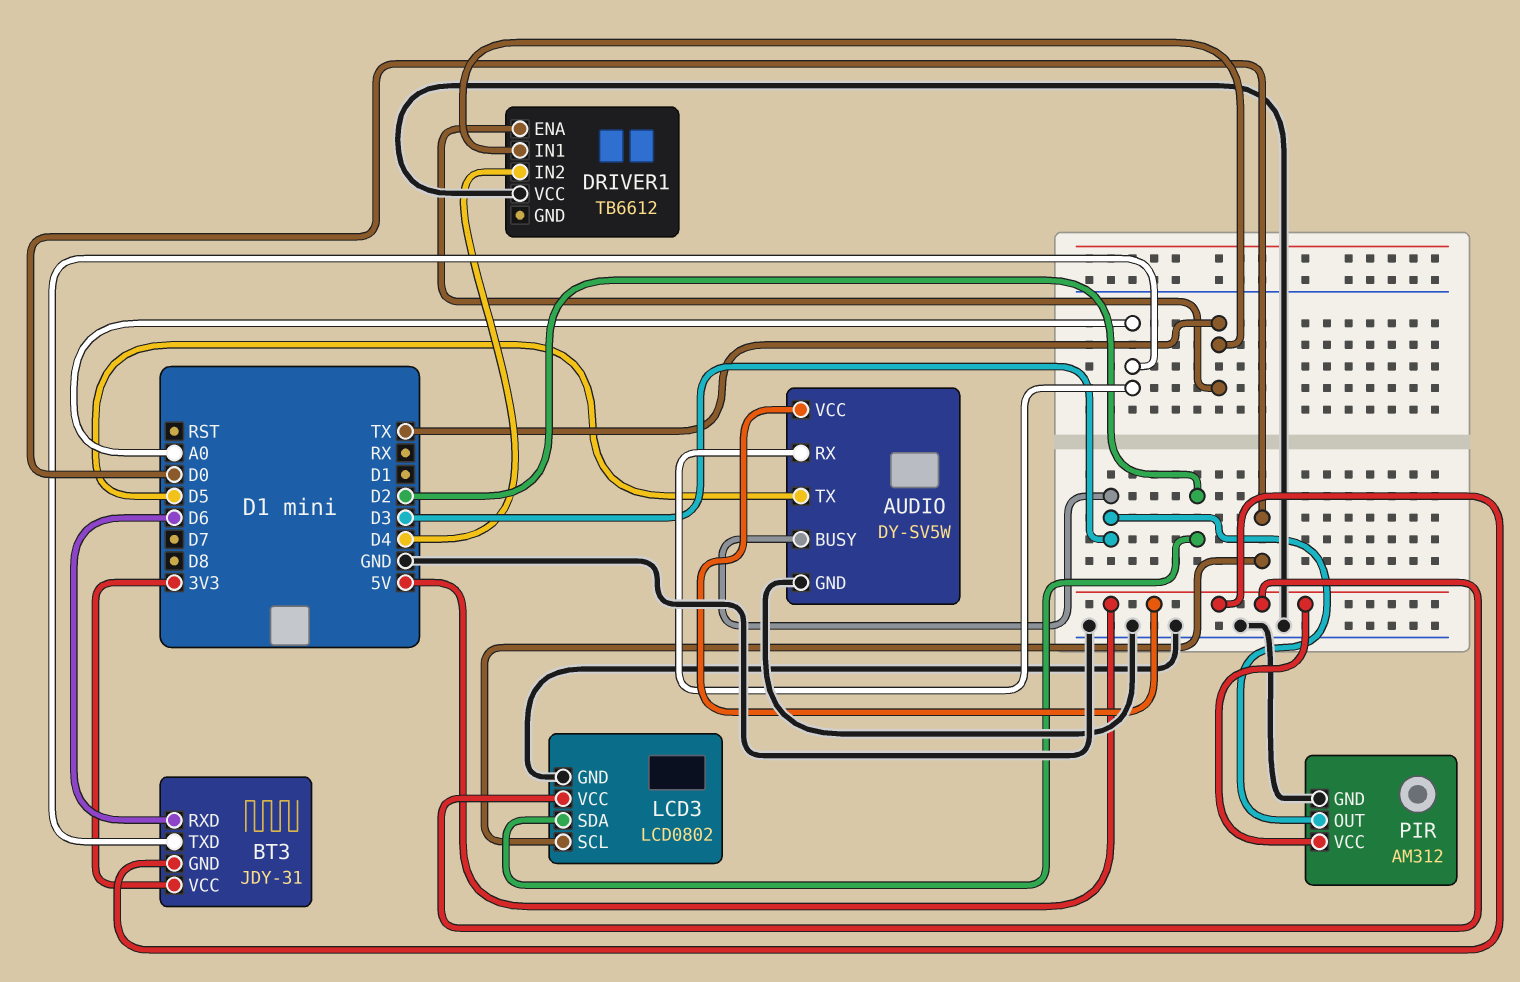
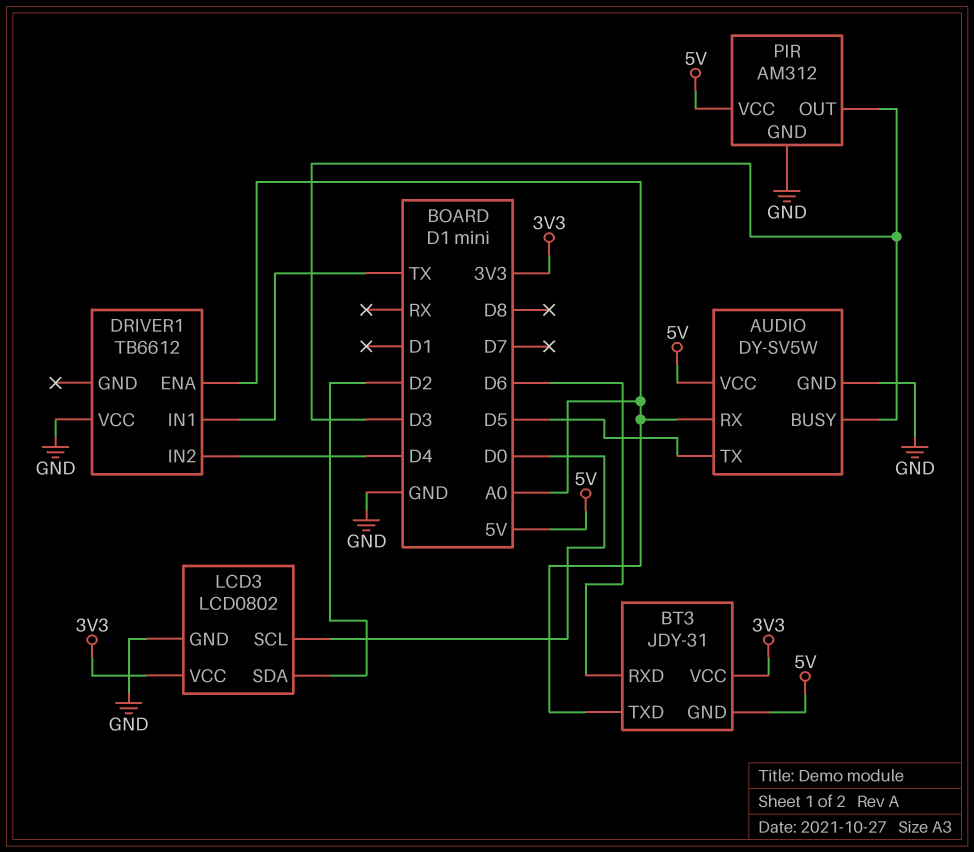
DRIVER1 pin ENA: TX -> A0
LCD3 pin VCC: 5V -> 3V3

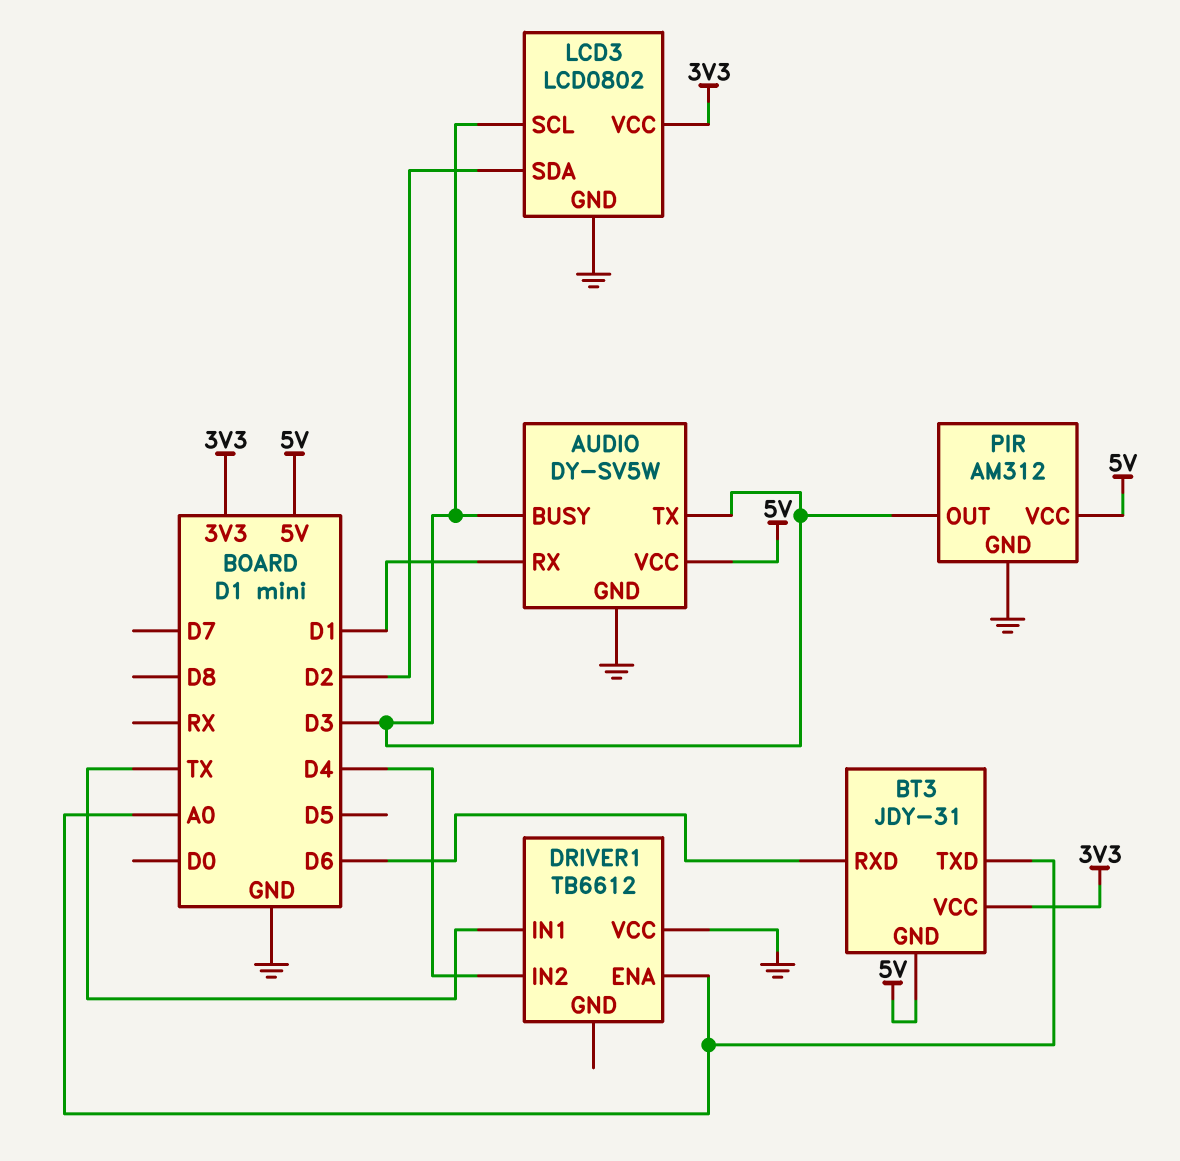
AUDIO pin RX: A0 -> D1
AUDIO pin TX: D5 -> D3
LCD3 pin SCL: D0 -> D3

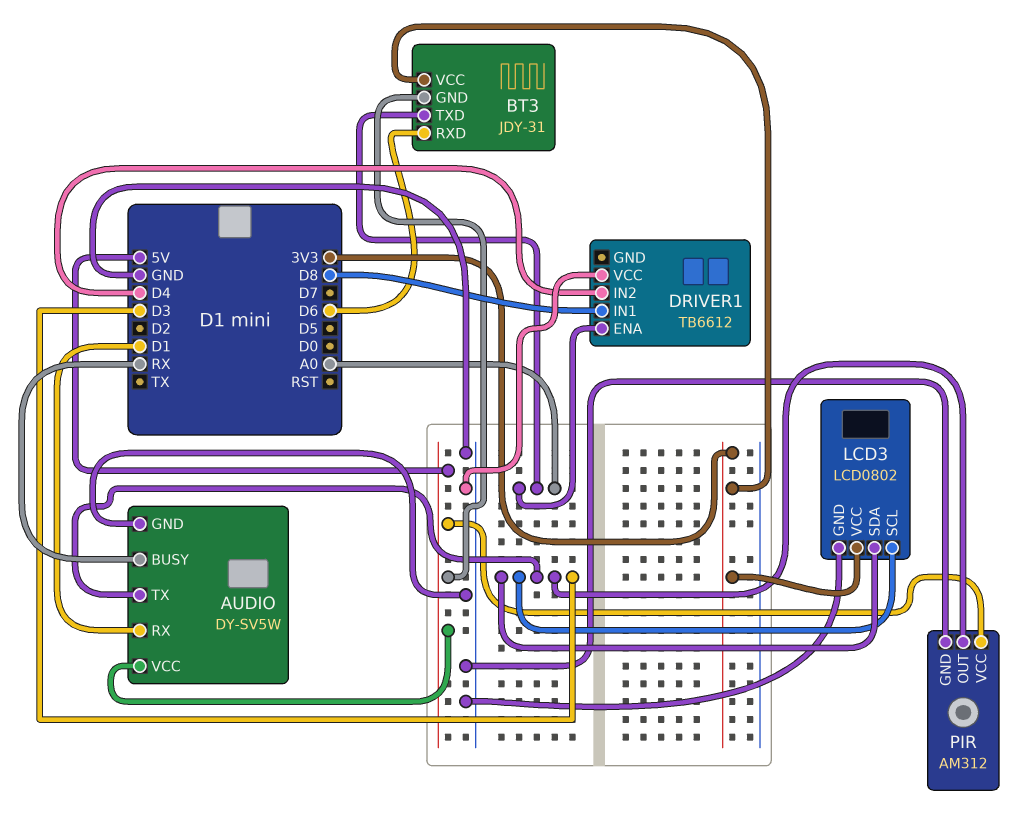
AUDIO pin BUSY: D3 -> RX
DRIVER1 pin IN1: TX -> D8
LCD3 pin SDA: D2 -> D3

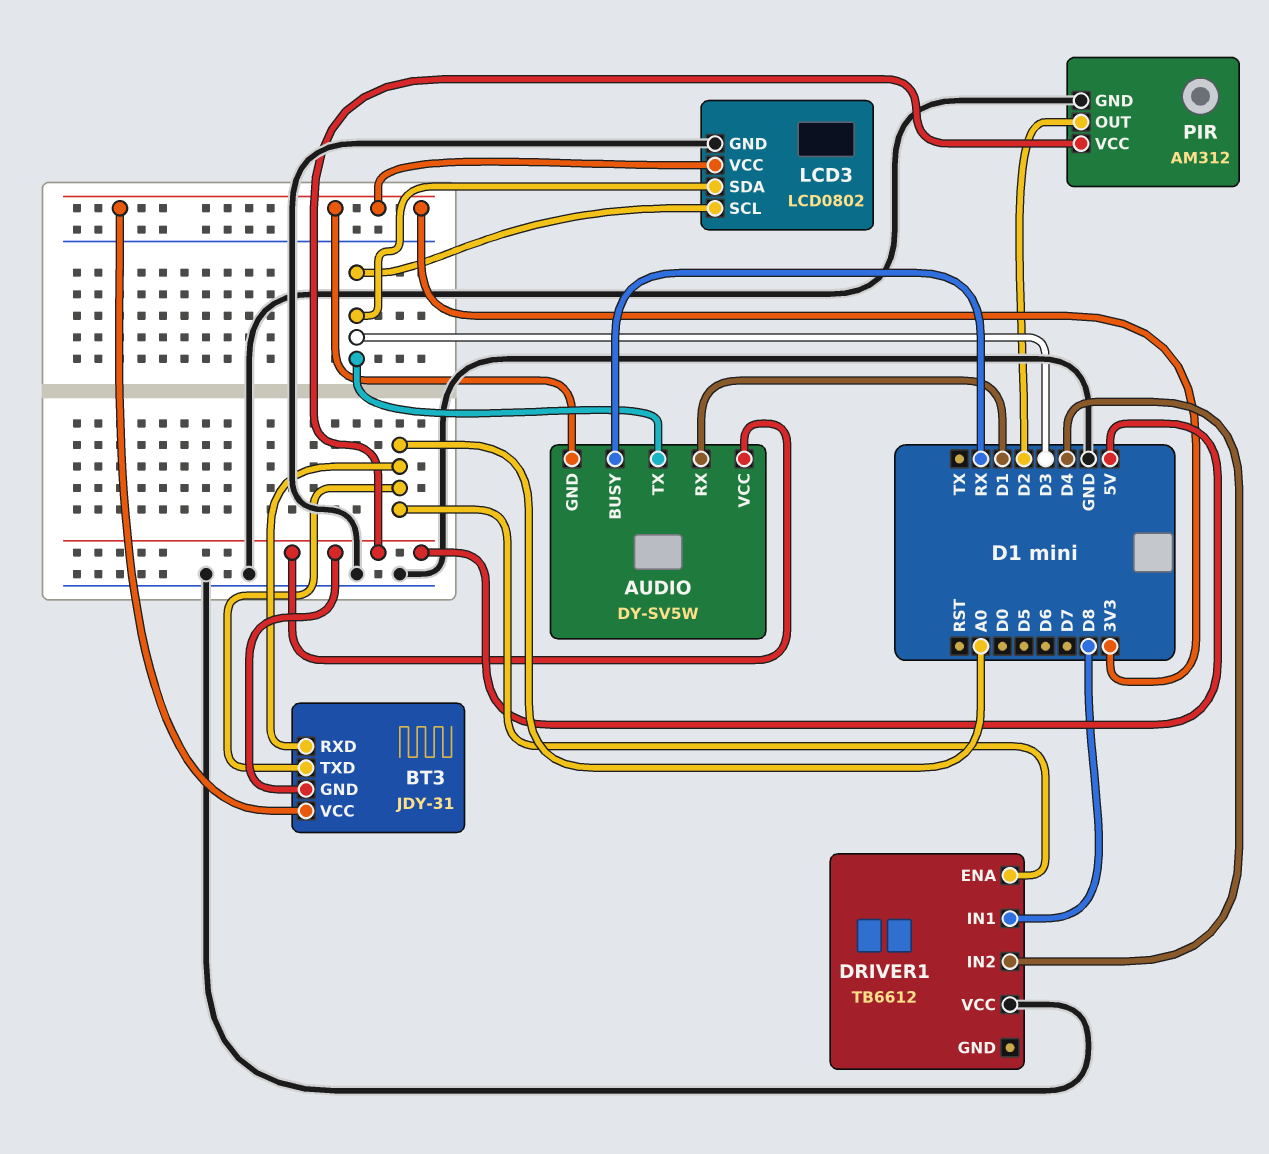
AUDIO pin GND: GND -> 3V3
BT3 pin RXD: D6 -> A0
PIR pin OUT: D3 -> D2

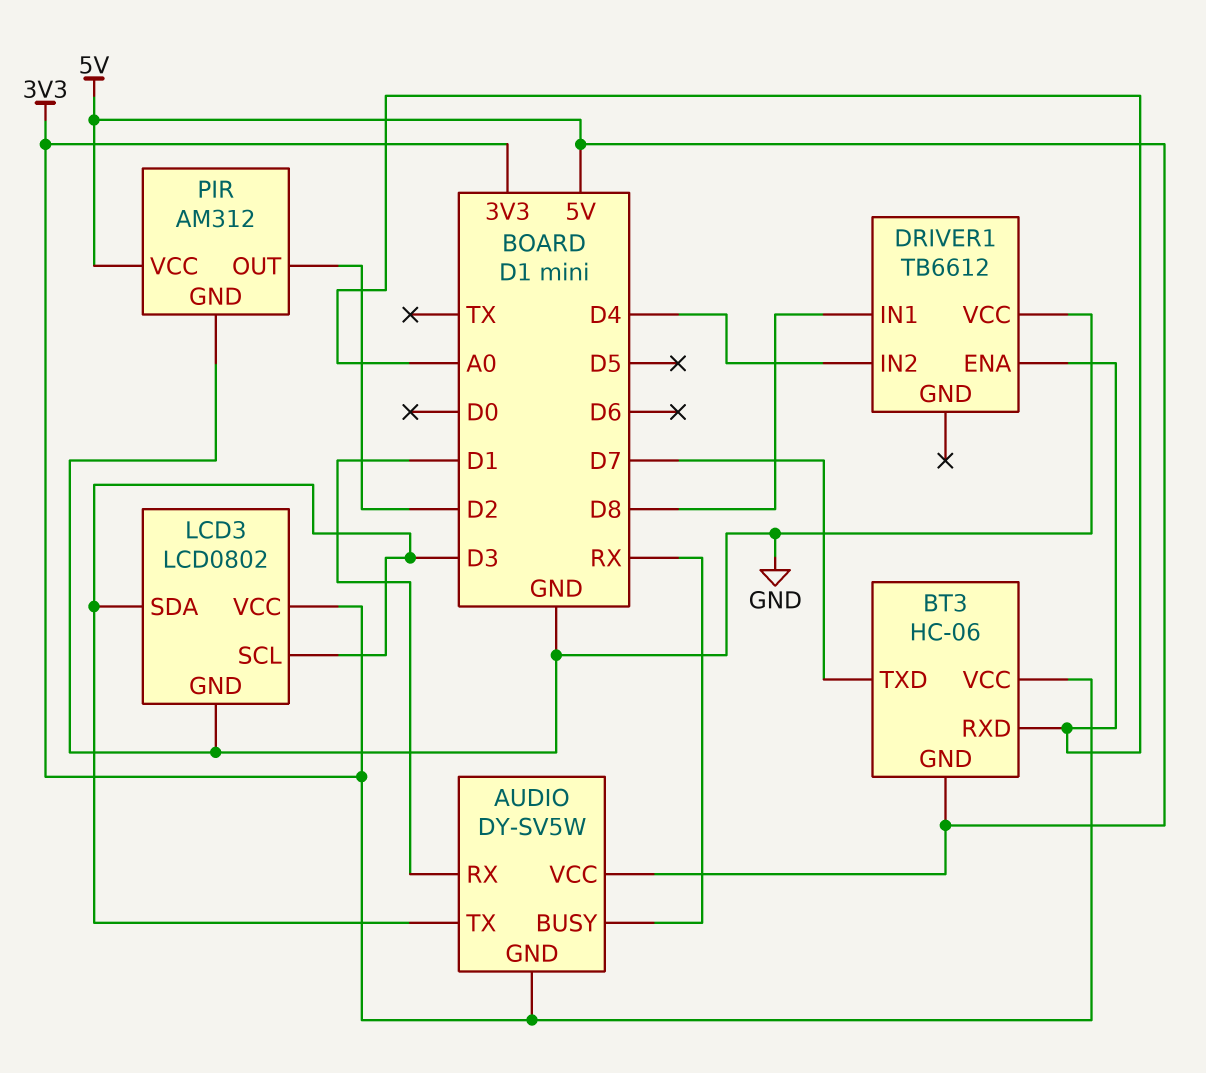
BT3: JDY-31 -> HC-06
BT3 pin TXD: A0 -> D7

